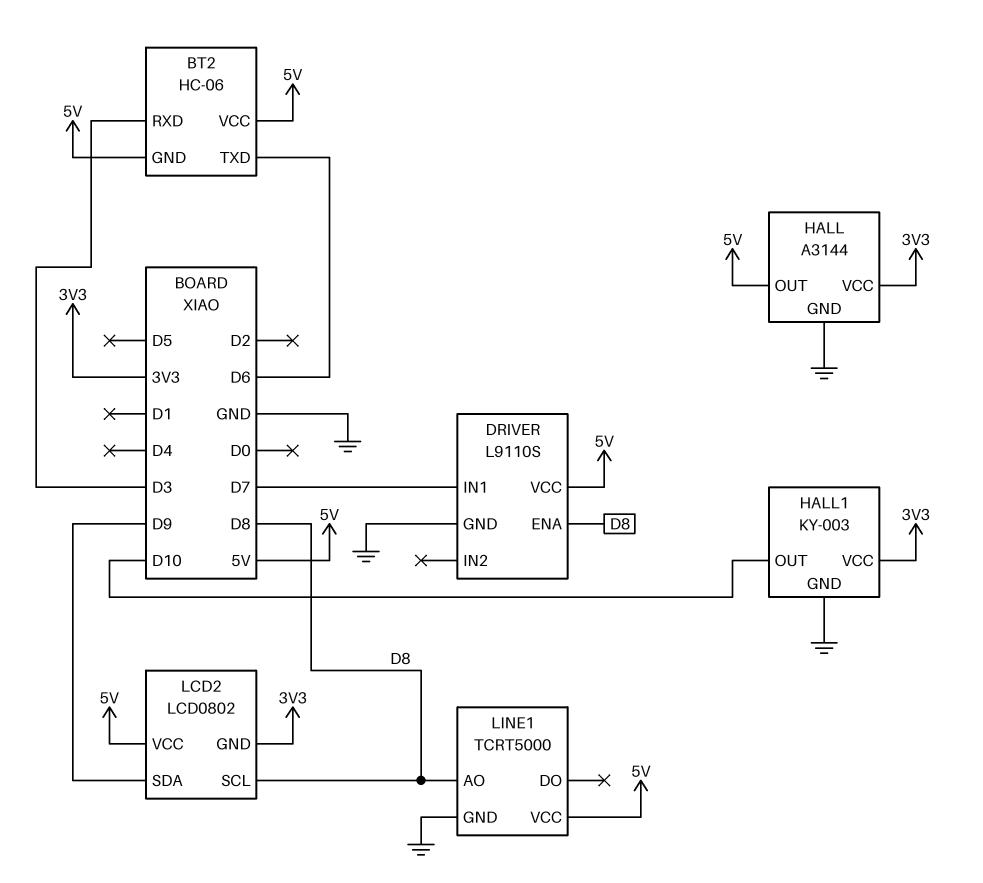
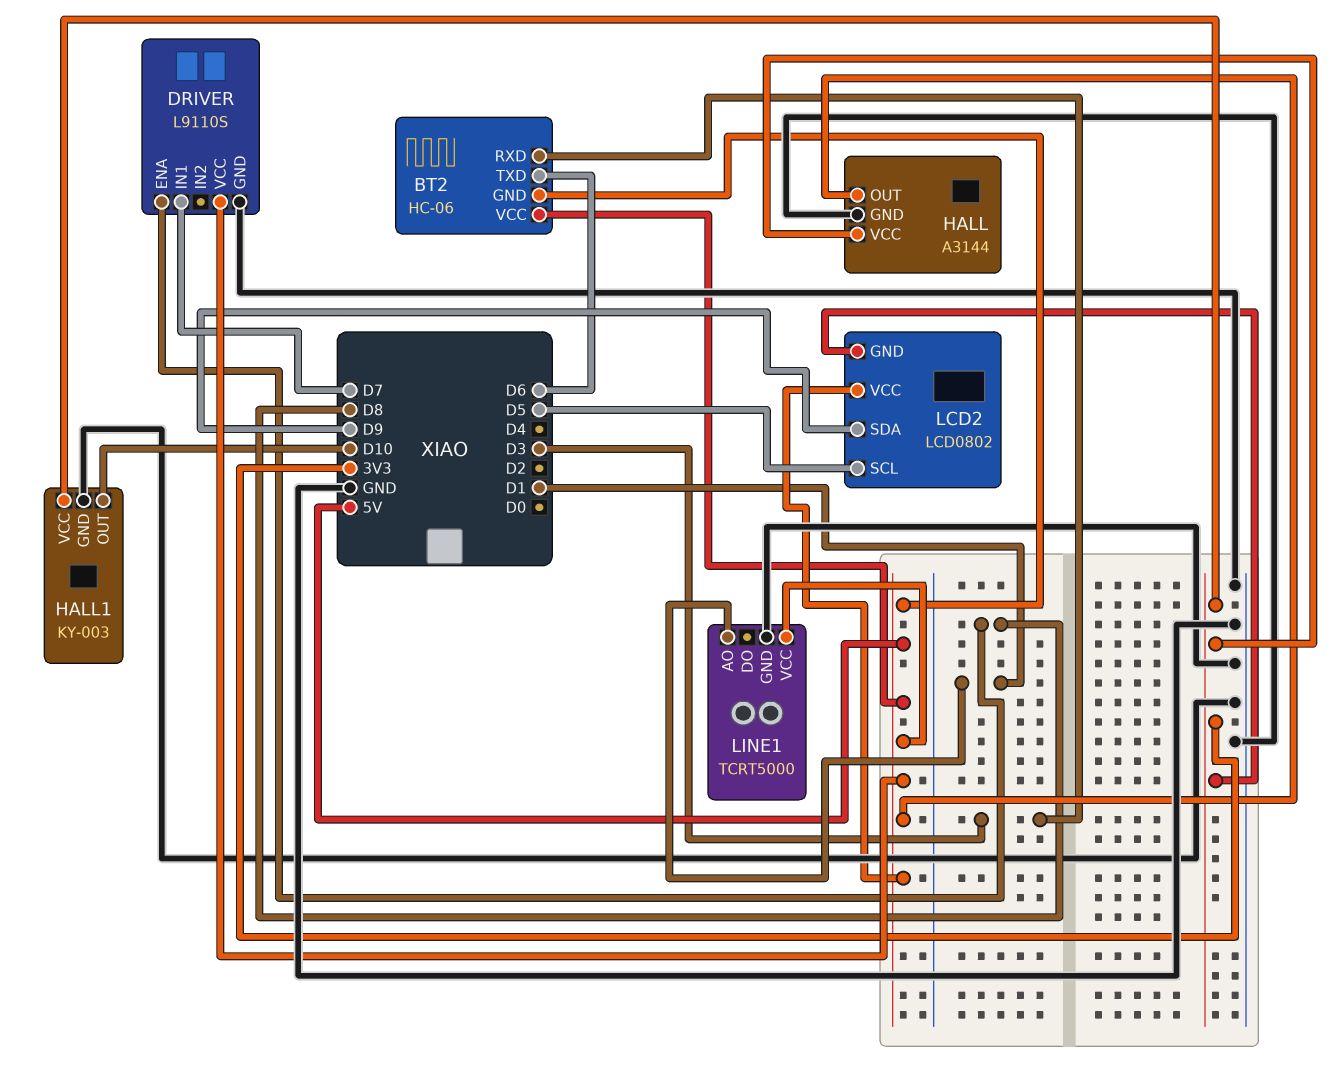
LCD2 pin SCL: D8 -> D5
LINE1 pin AO: D8 -> D1

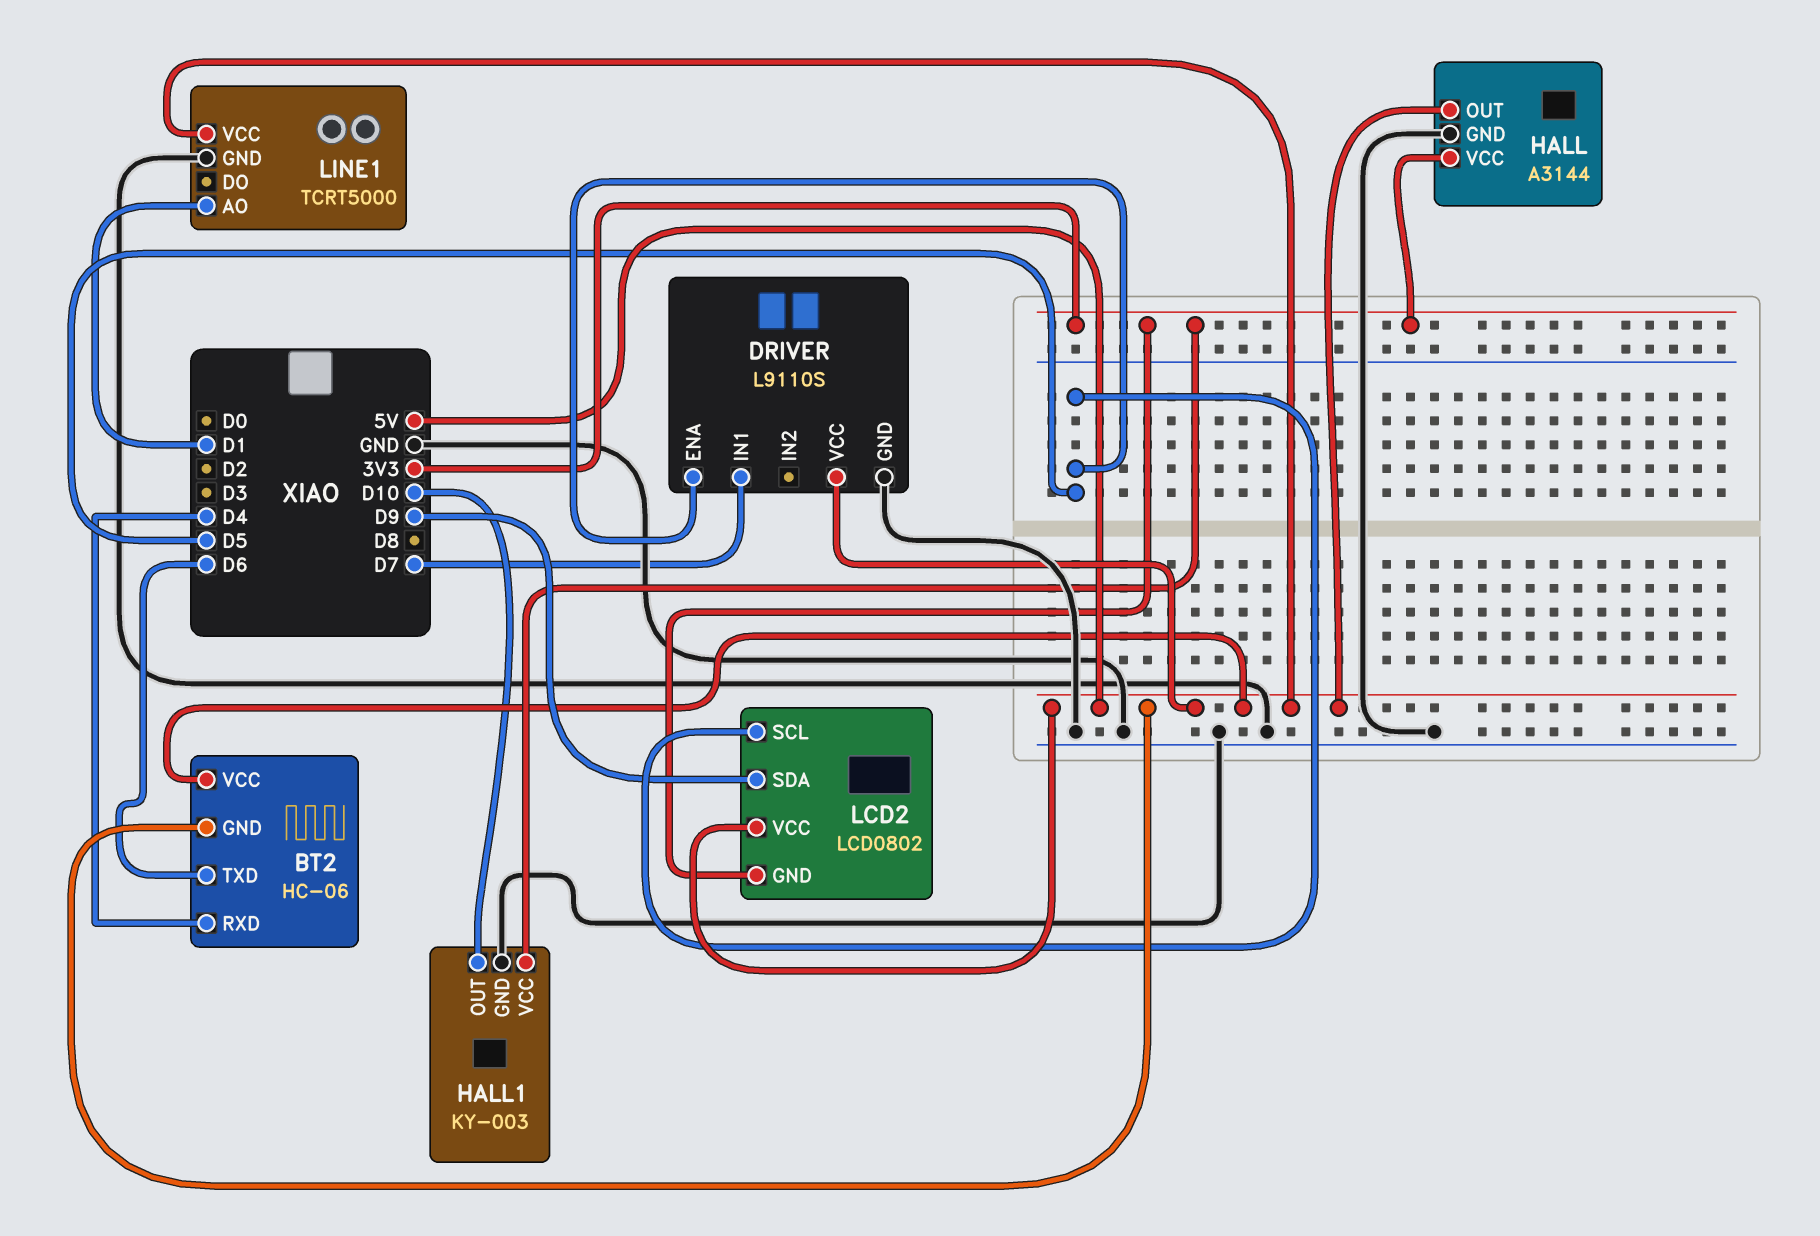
BT2 pin RXD: D3 -> D4
DRIVER pin ENA: D8 -> D5

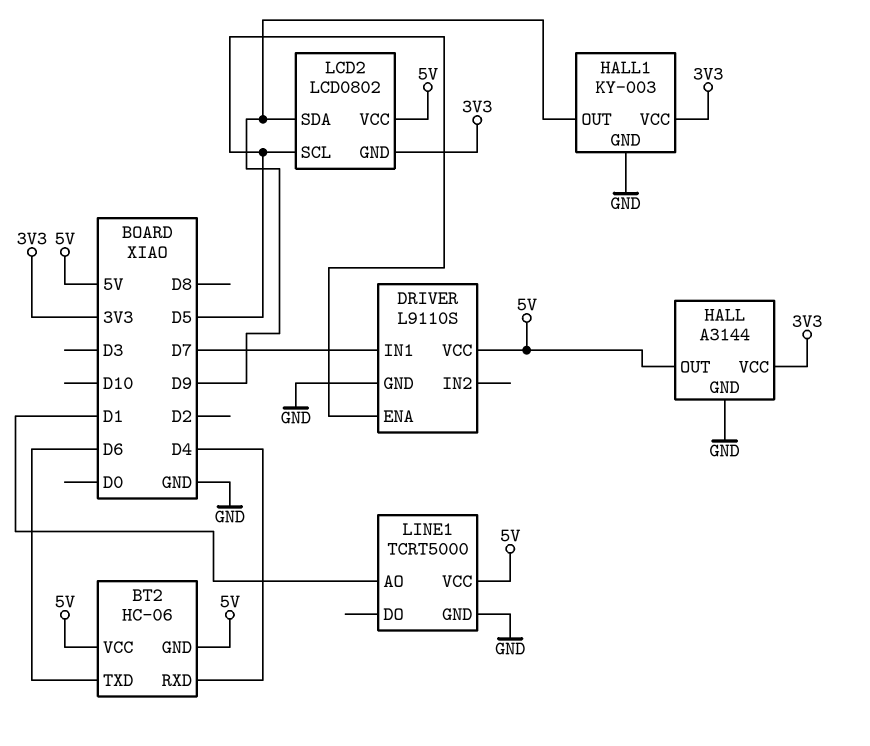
HALL1 pin OUT: D10 -> D9

